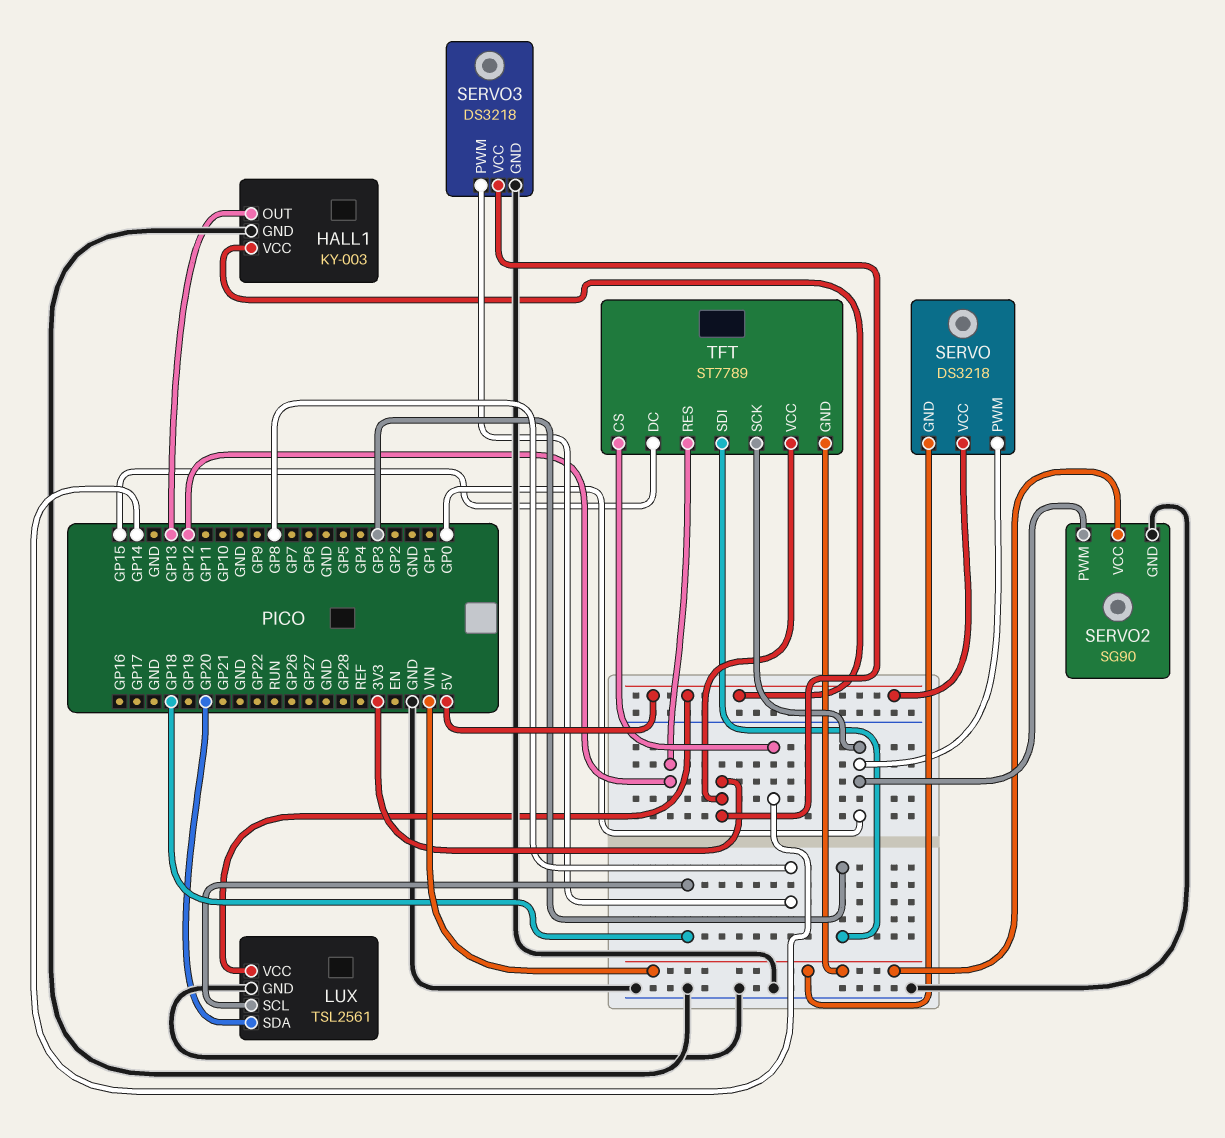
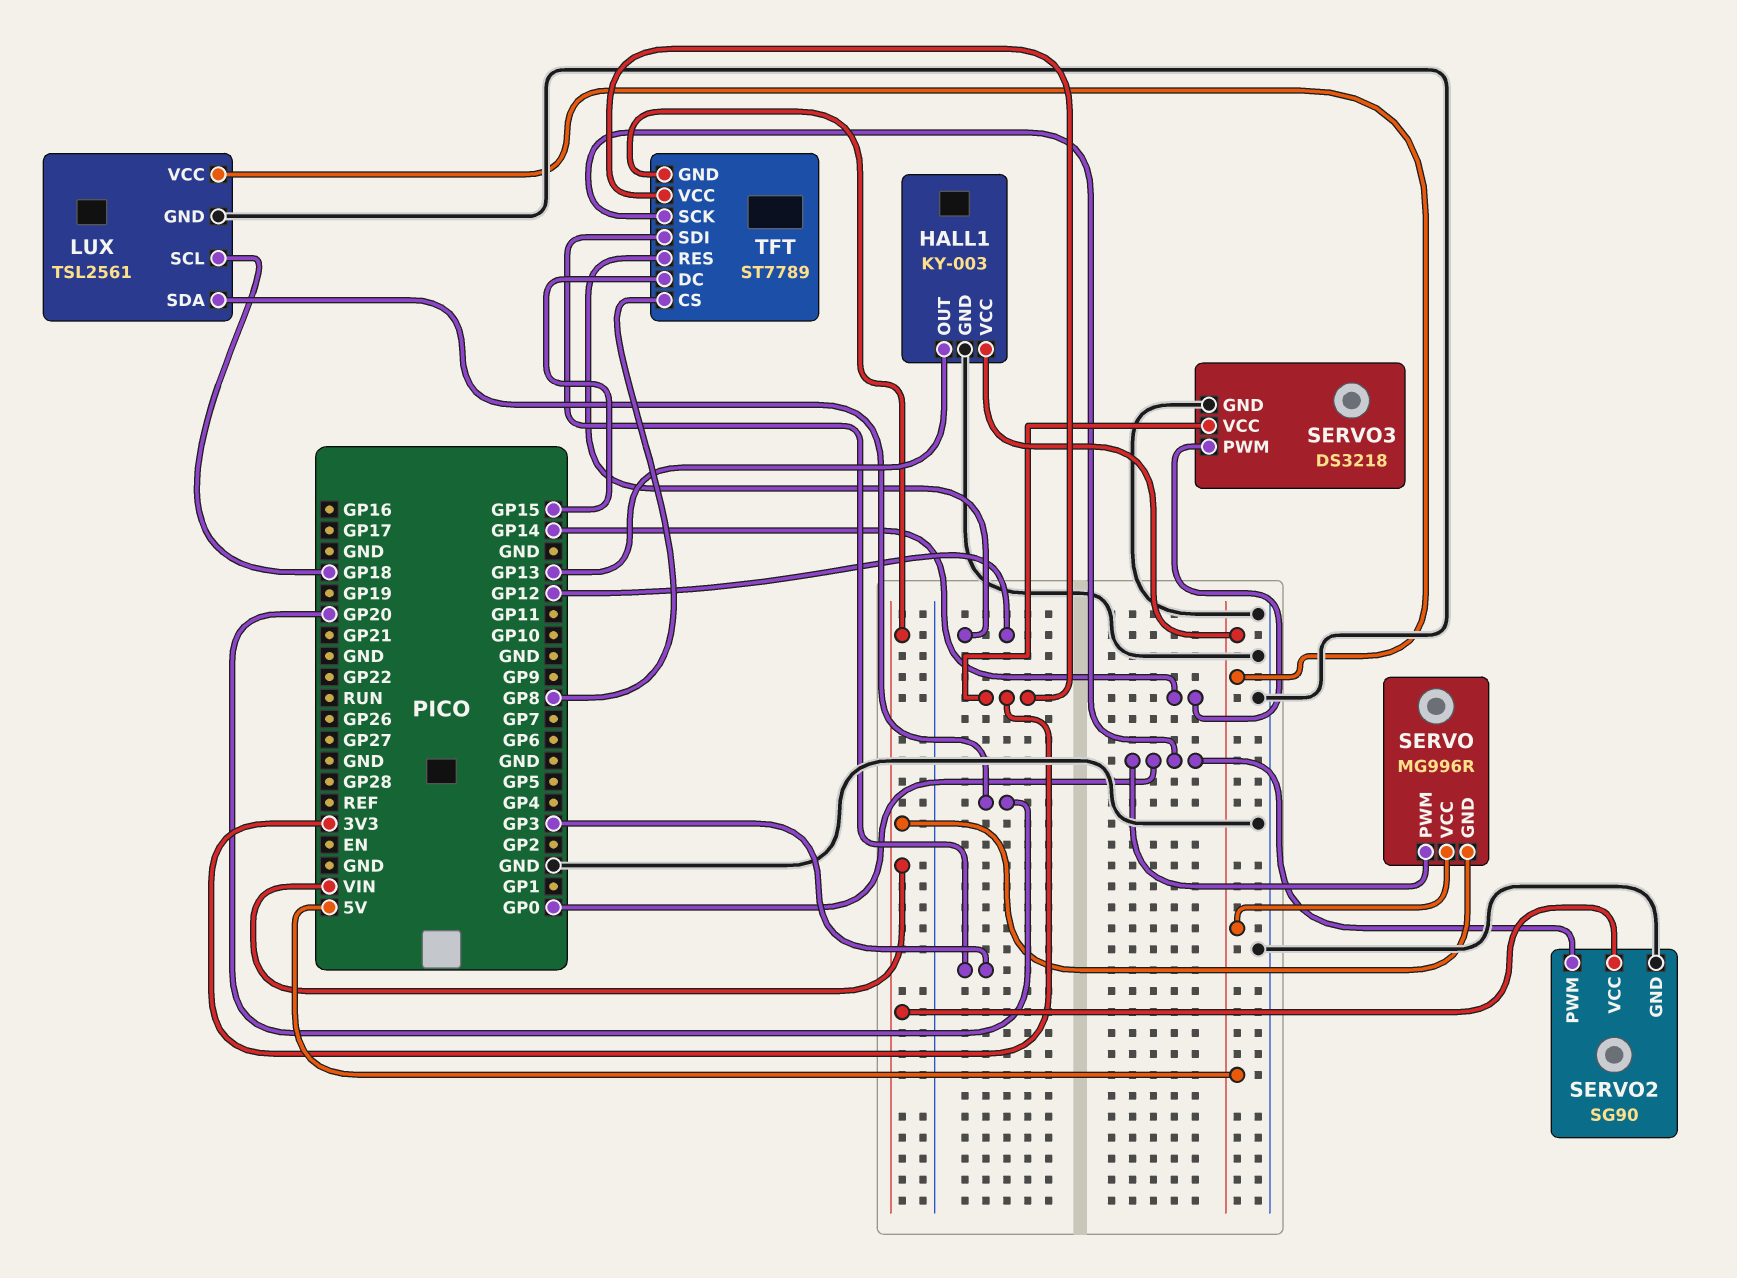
SERVO: DS3218 -> MG996R
SERVO3 pin PWM: GP8 -> GP14
TFT pin CS: GP14 -> GP8

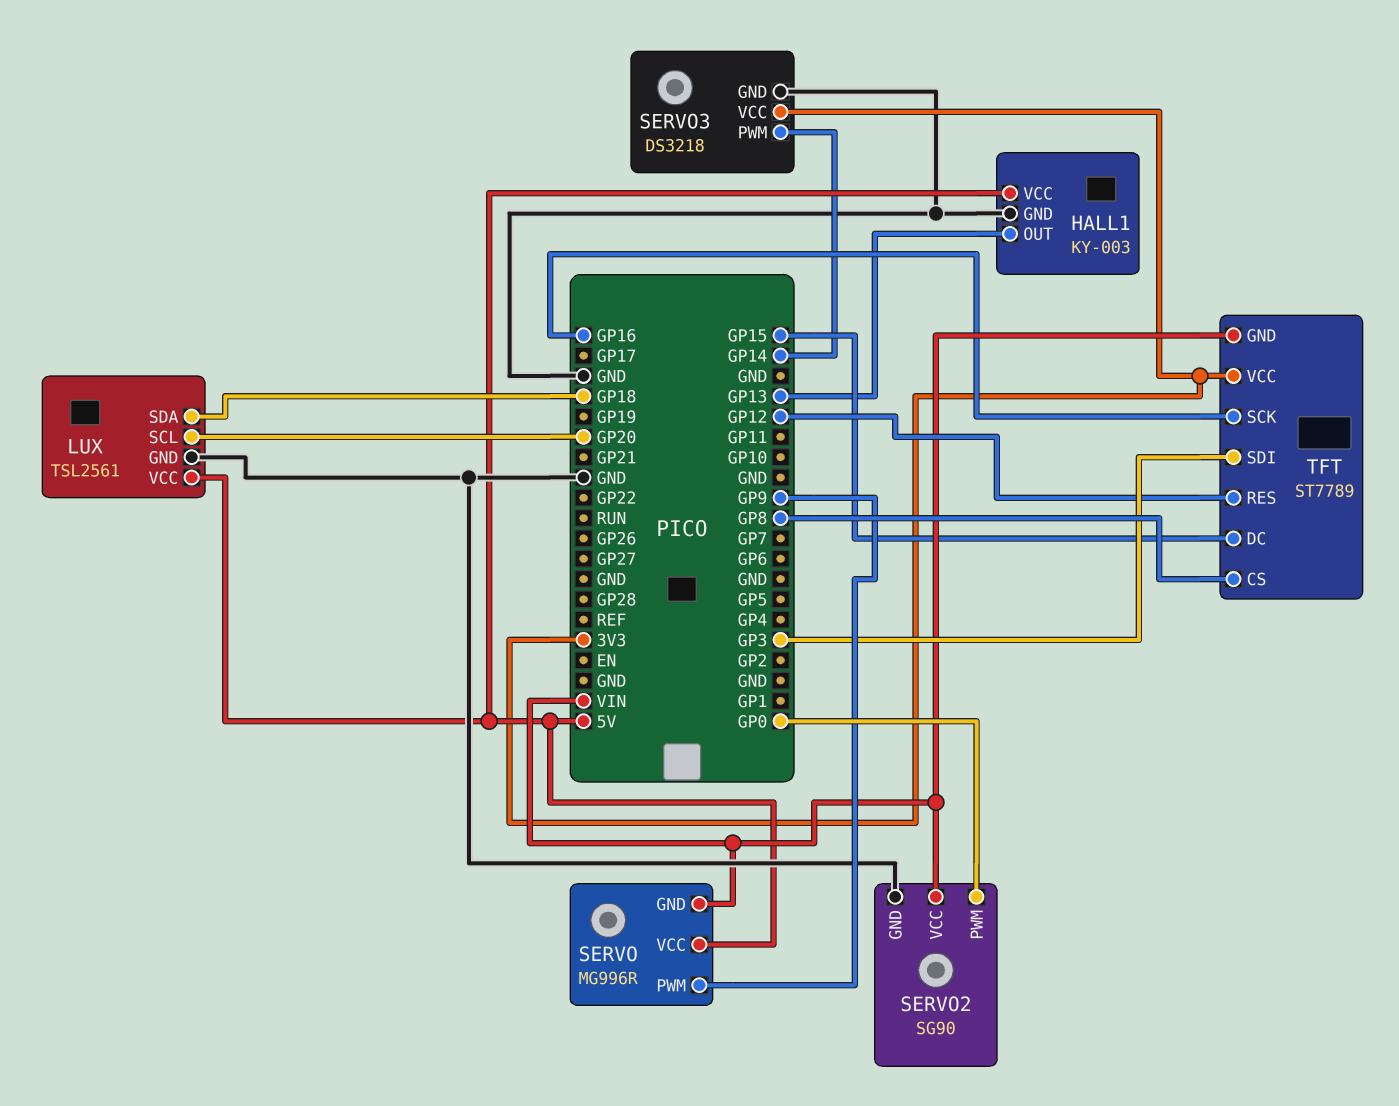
LUX pin SCL: GP18 -> GP20
LUX pin SDA: GP20 -> GP18
SERVO pin PWM: GP0 -> GP9
TFT pin SCK: GP0 -> GP16

